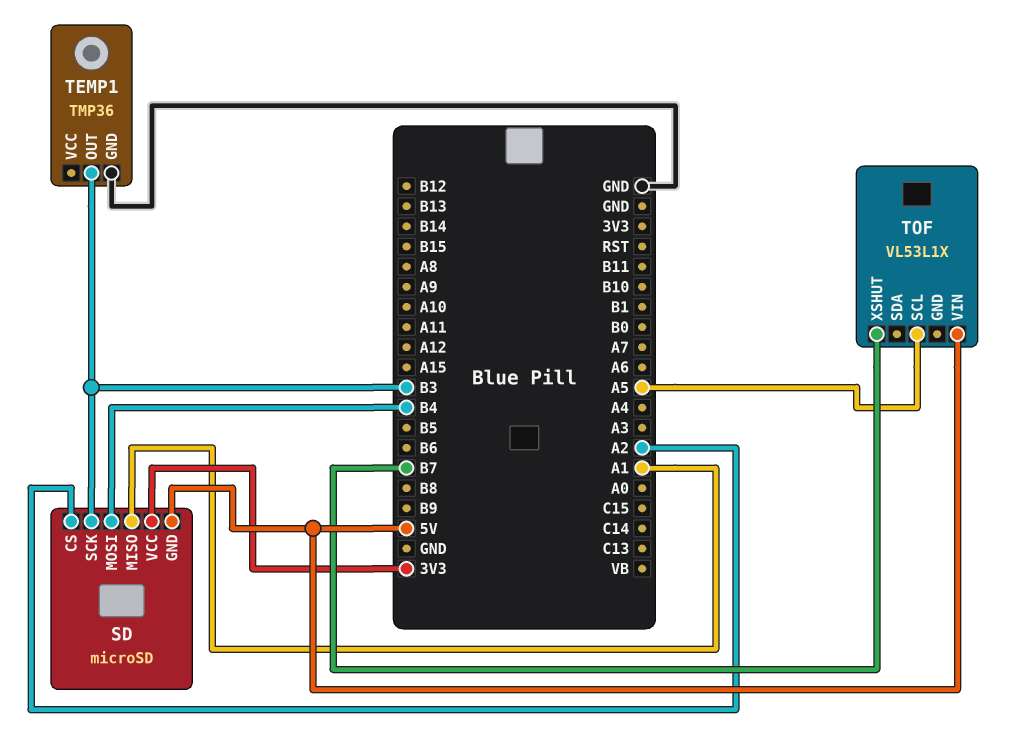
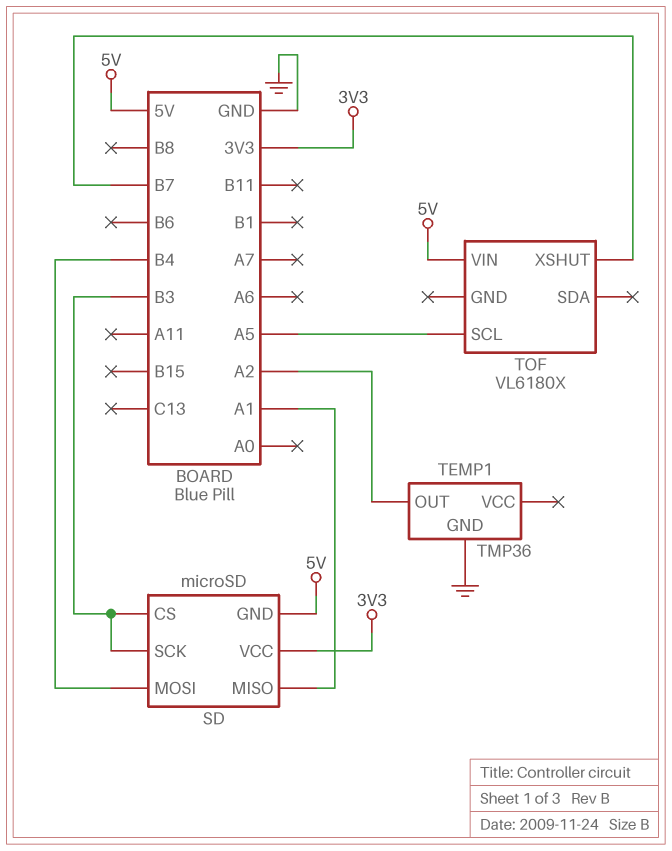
SD pin CS: A2 -> B3
TEMP1 pin OUT: B3 -> A2
TOF: VL53L1X -> VL6180X

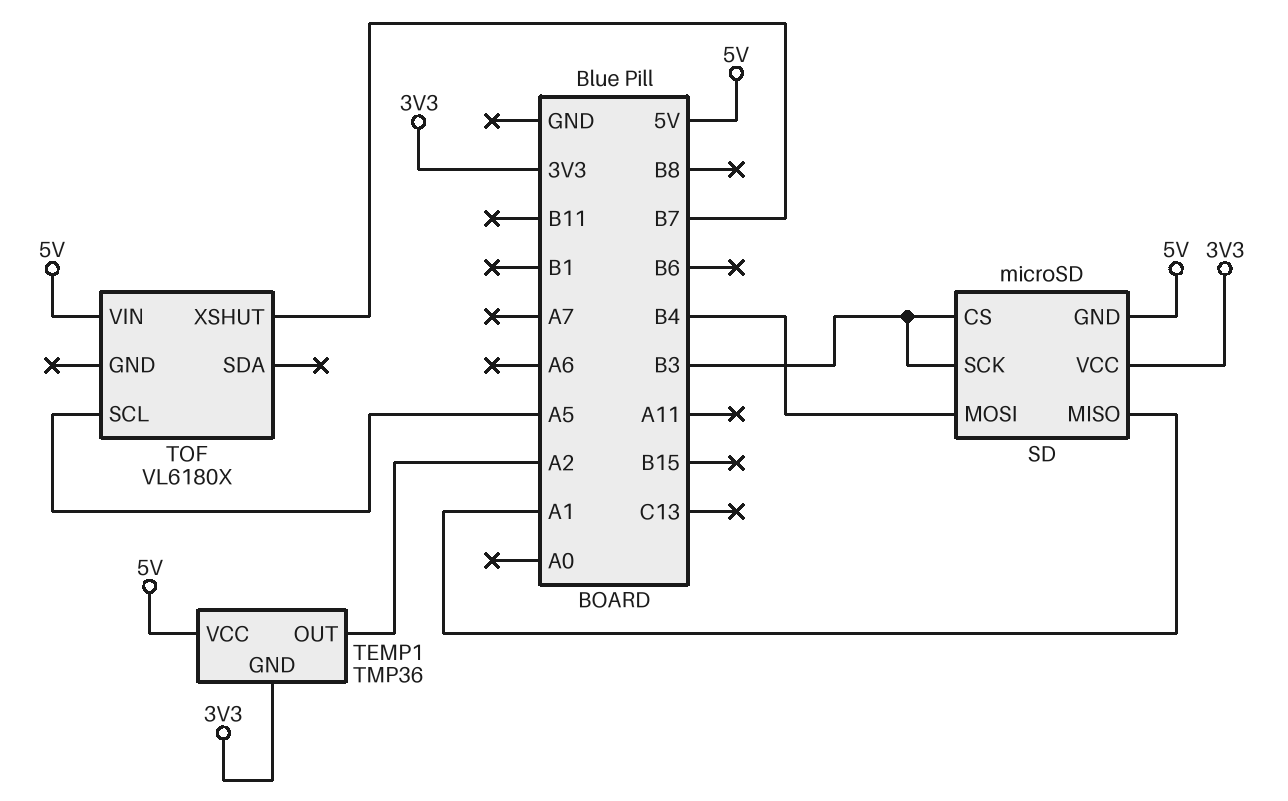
TEMP1 pin GND: GND -> 3V3
TEMP1 pin VCC: none -> 5V

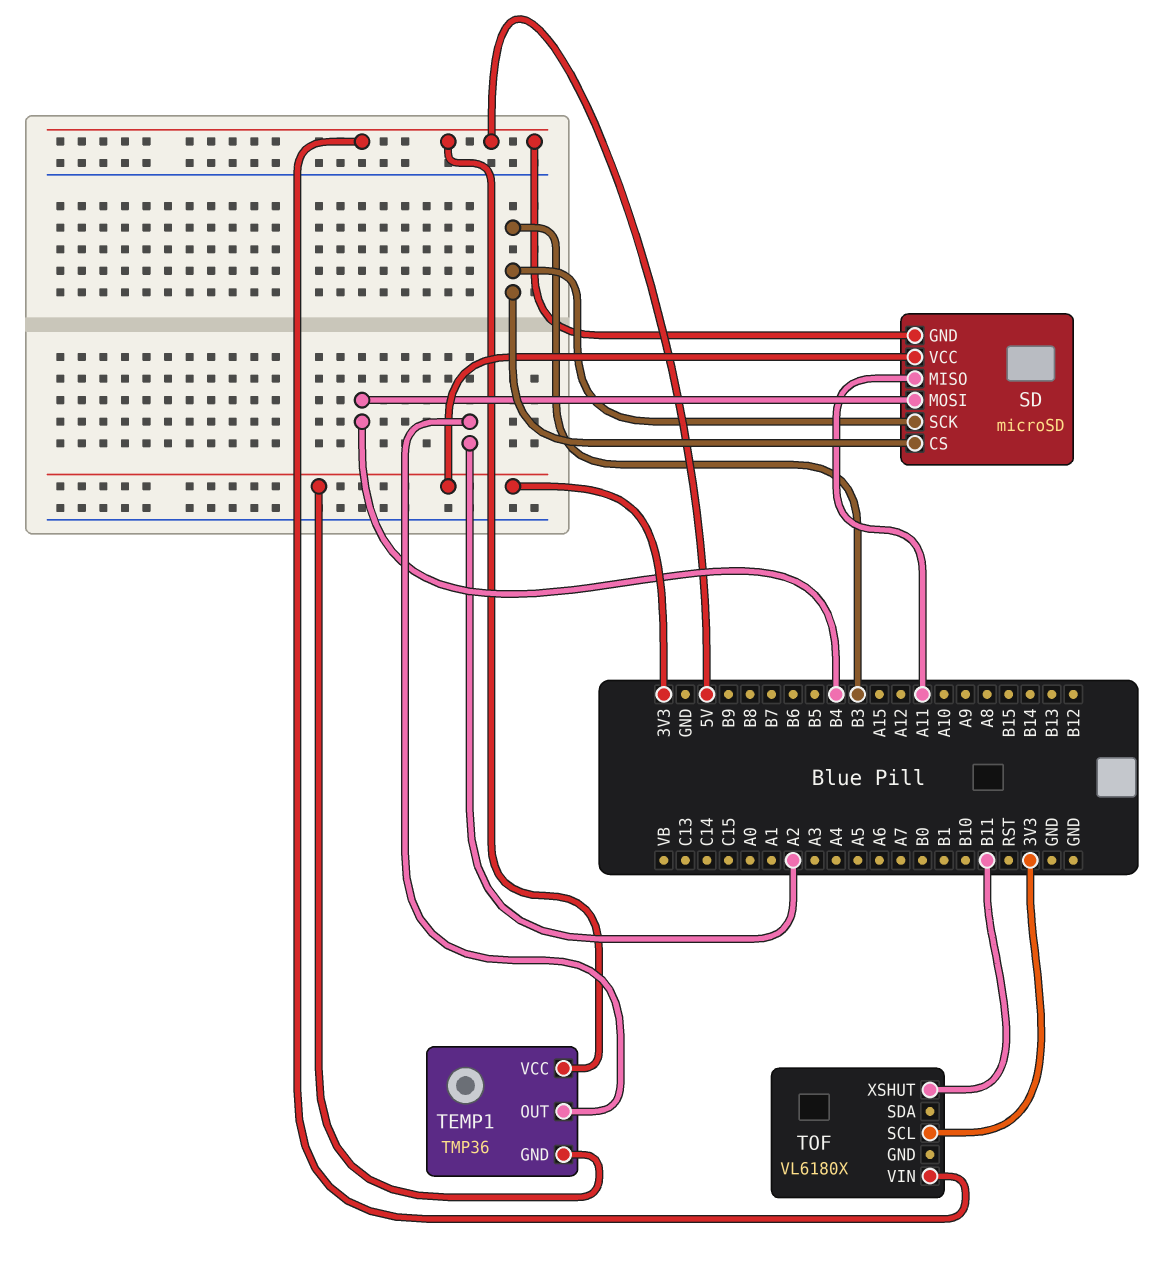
SD pin MISO: A1 -> A11
TOF pin SCL: A5 -> 3V3
TOF pin XSHUT: B7 -> B11

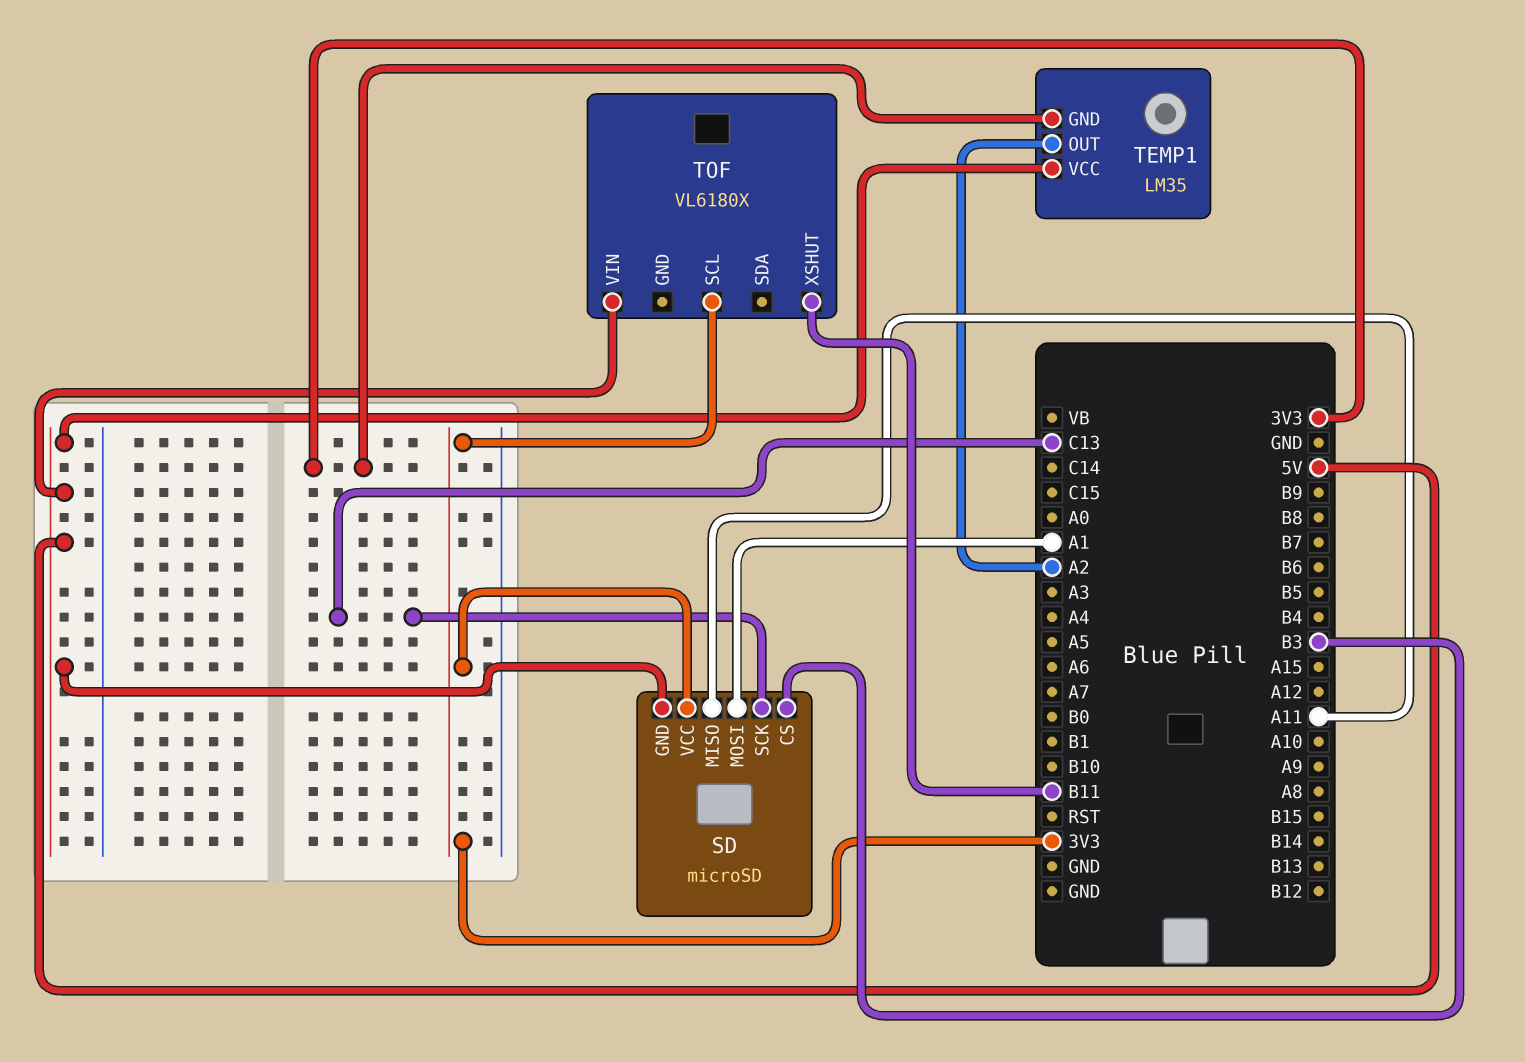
SD pin MOSI: B4 -> A1
SD pin SCK: B3 -> C13
TEMP1: TMP36 -> LM35

